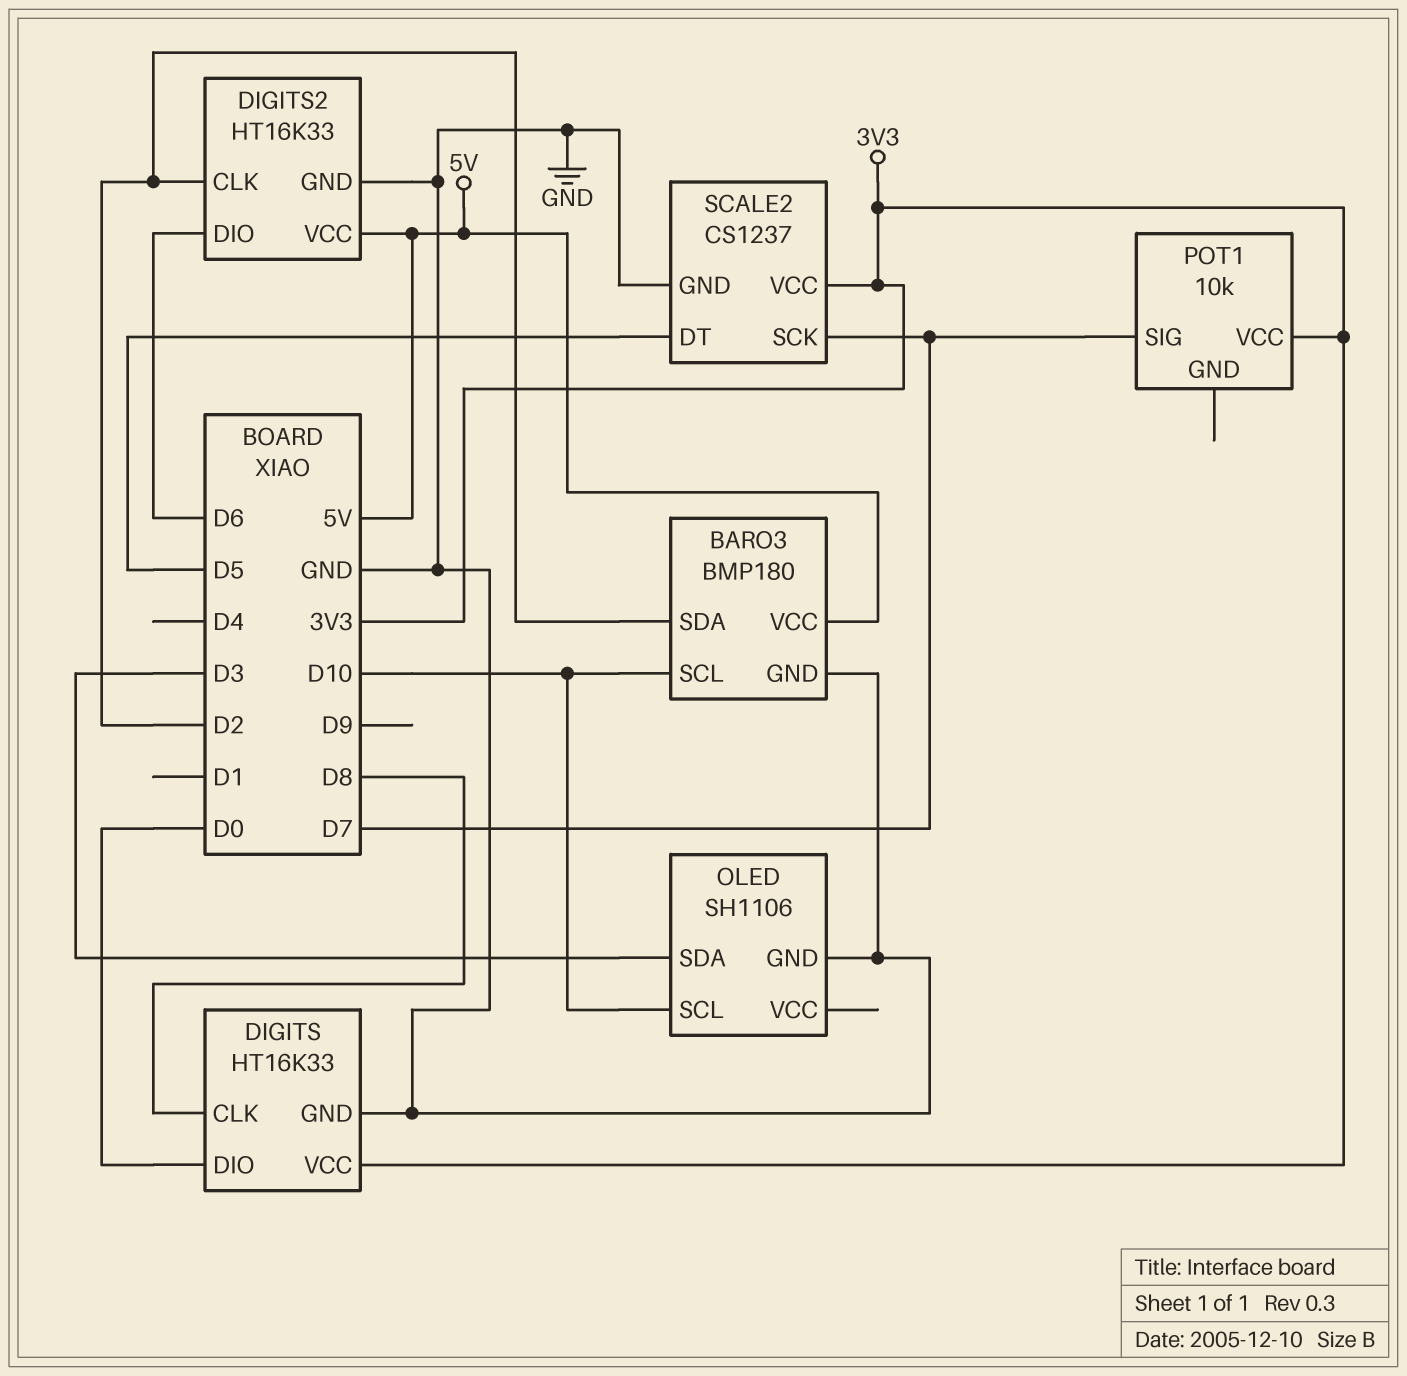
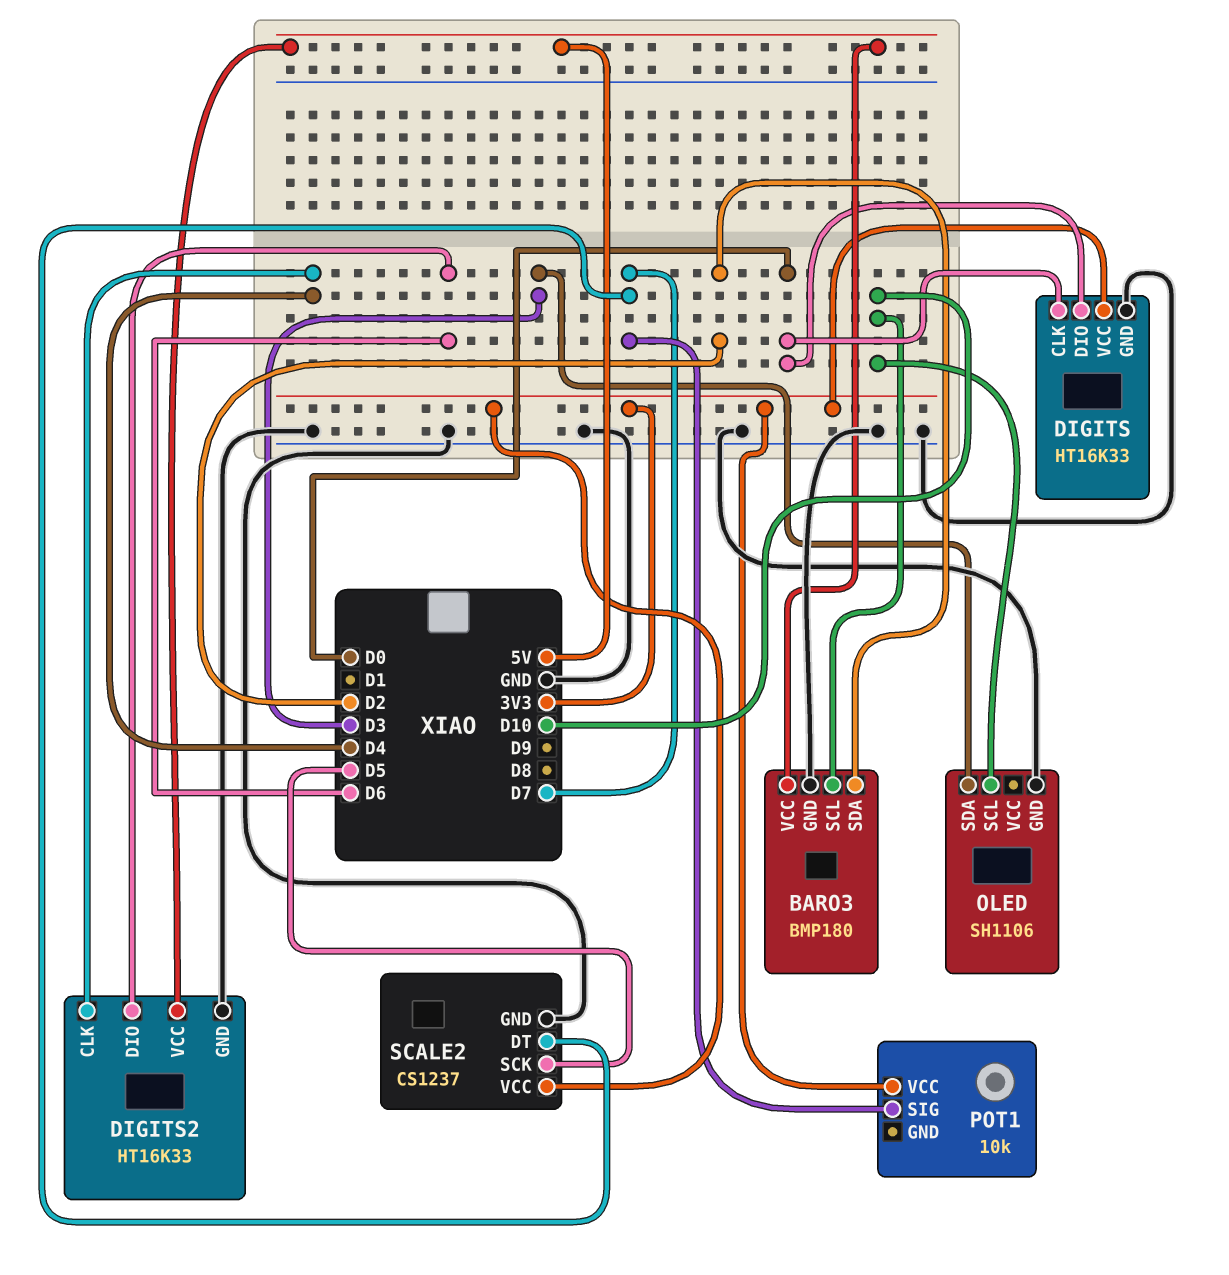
DIGITS pin CLK: D8 -> D0
DIGITS2 pin CLK: D2 -> D4
SCALE2 pin DT: D5 -> D7
SCALE2 pin SCK: D7 -> D5

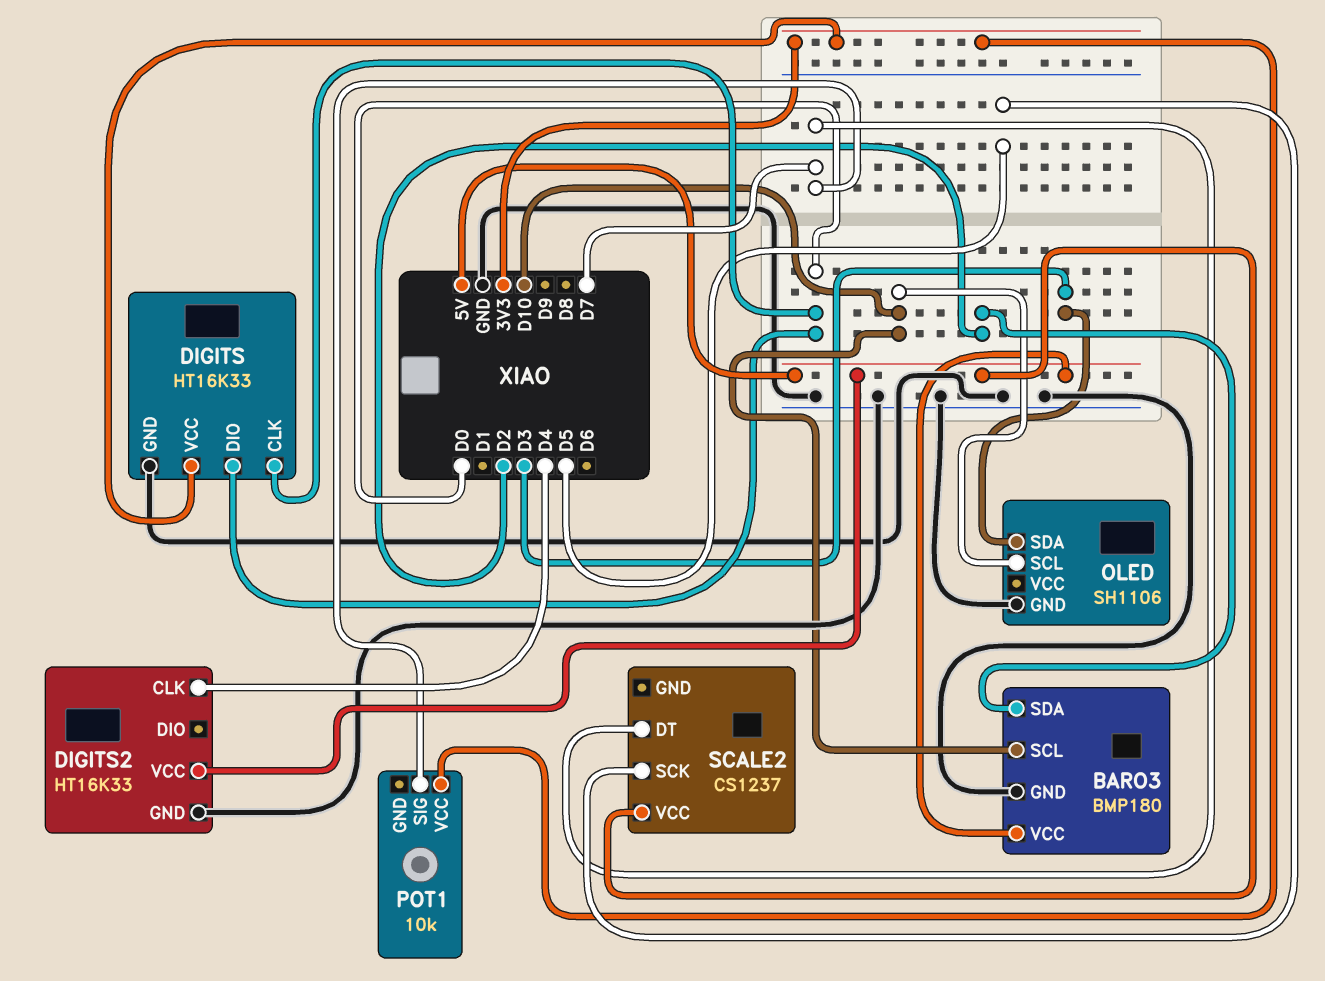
DIGITS2 pin DIO: D6 -> none
SCALE2 pin GND: GND -> none
SCALE2 pin VCC: 3V3 -> 5V

